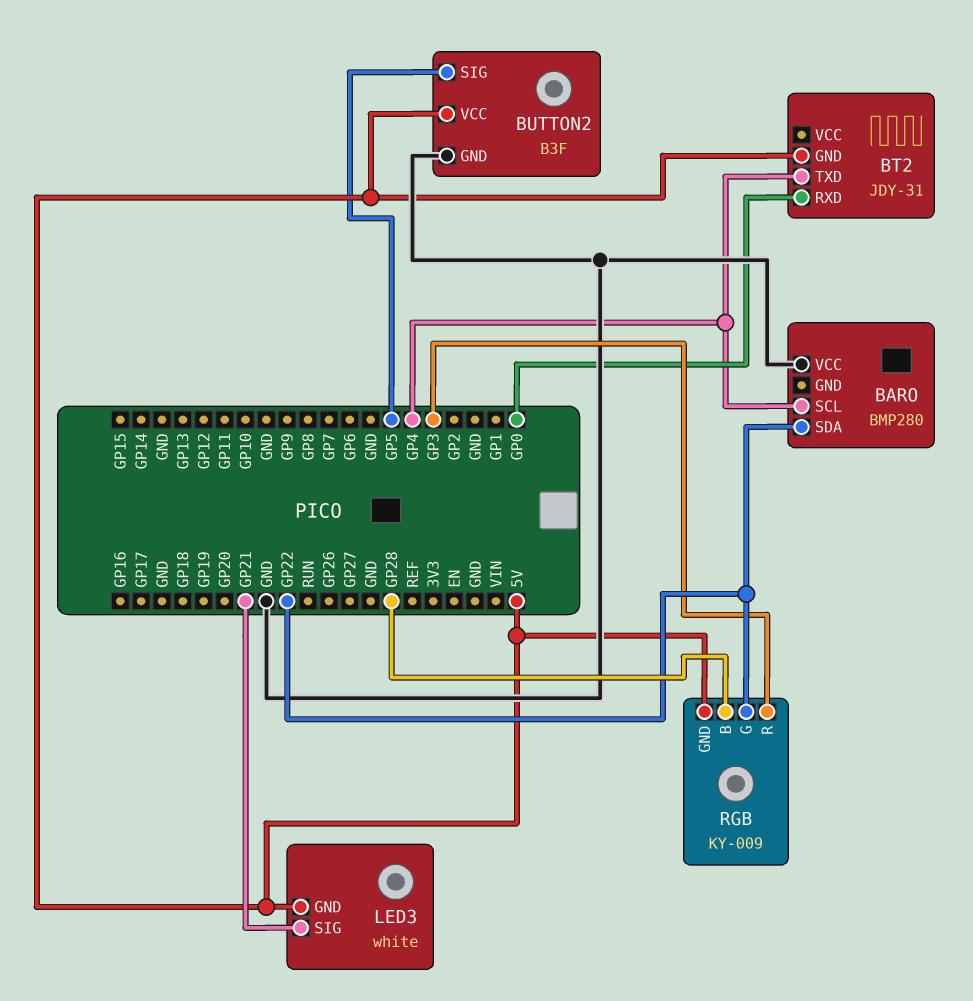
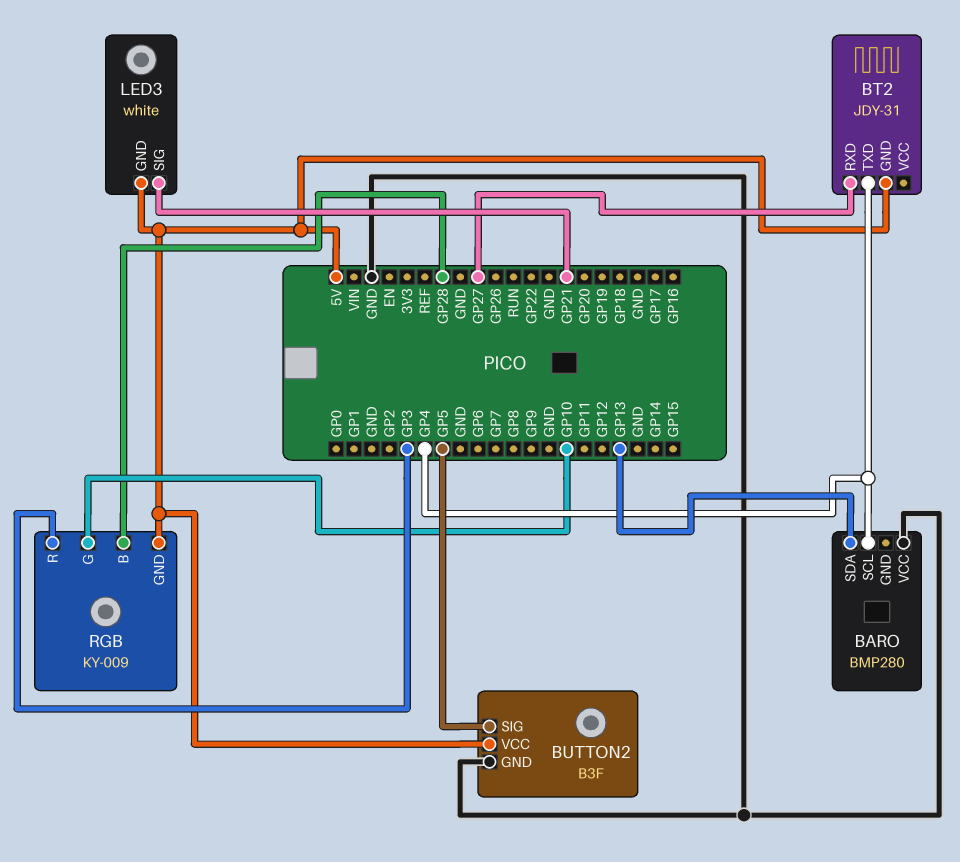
BARO pin SDA: GP22 -> GP13
BT2 pin RXD: GP0 -> GP27
RGB pin G: GP22 -> GP10

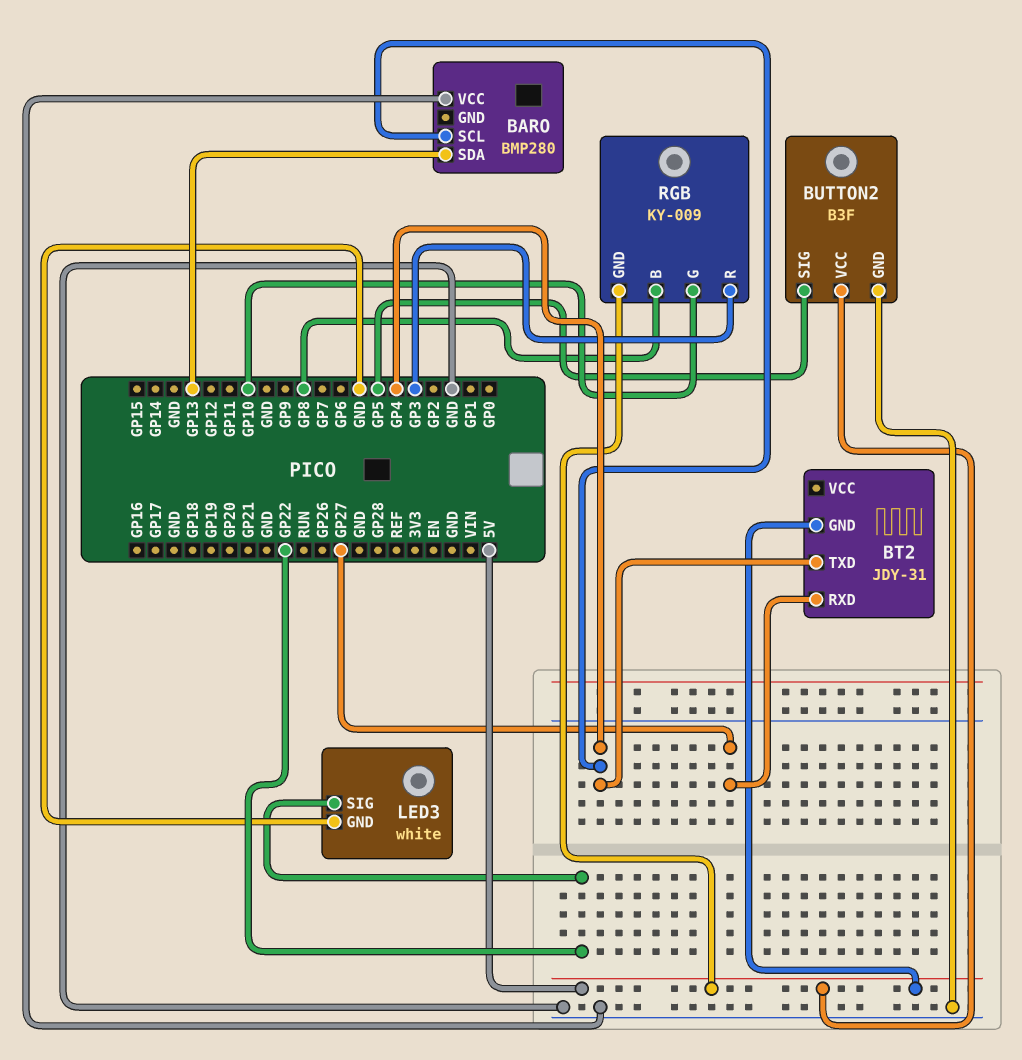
LED3 pin GND: 5V -> GND
LED3 pin SIG: GP21 -> GP22
RGB pin B: GP28 -> GP8

